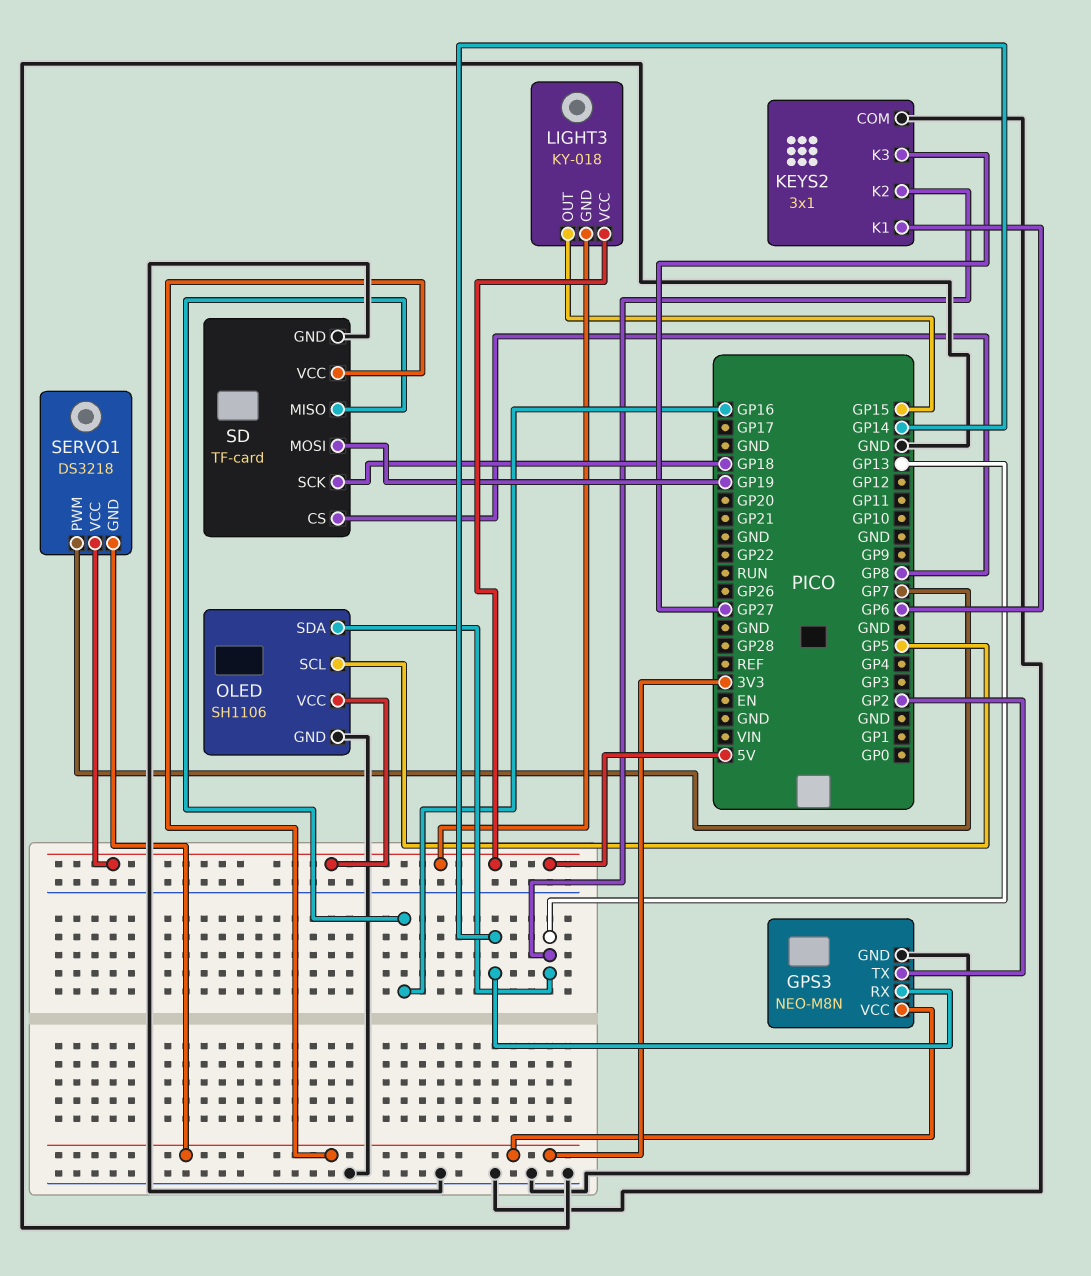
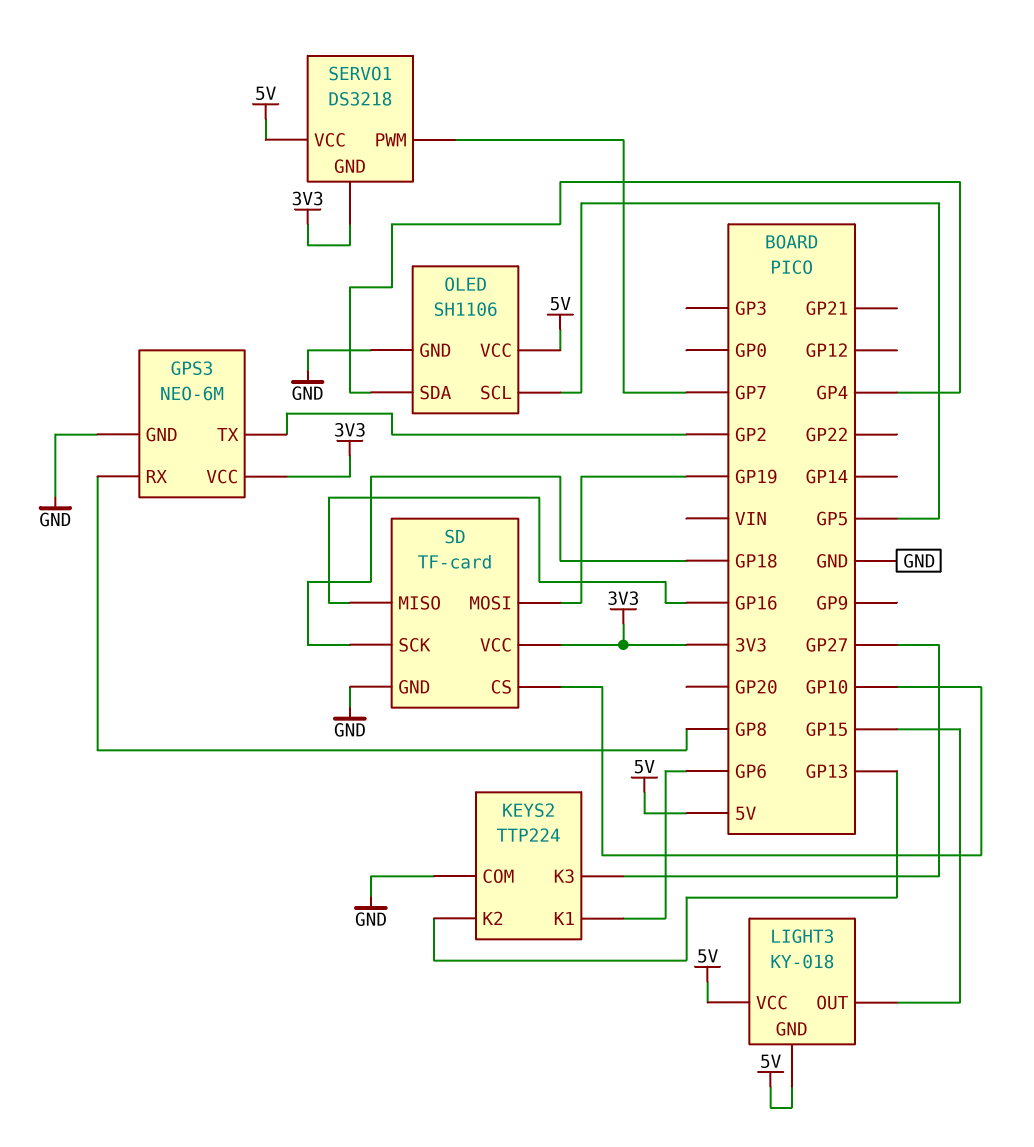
GPS3: NEO-M8N -> NEO-6M
GPS3 pin RX: GP14 -> GP8
KEYS2: 3x1 -> TTP224
OLED pin SDA: GP13 -> GP4
SD pin CS: GP8 -> GP10

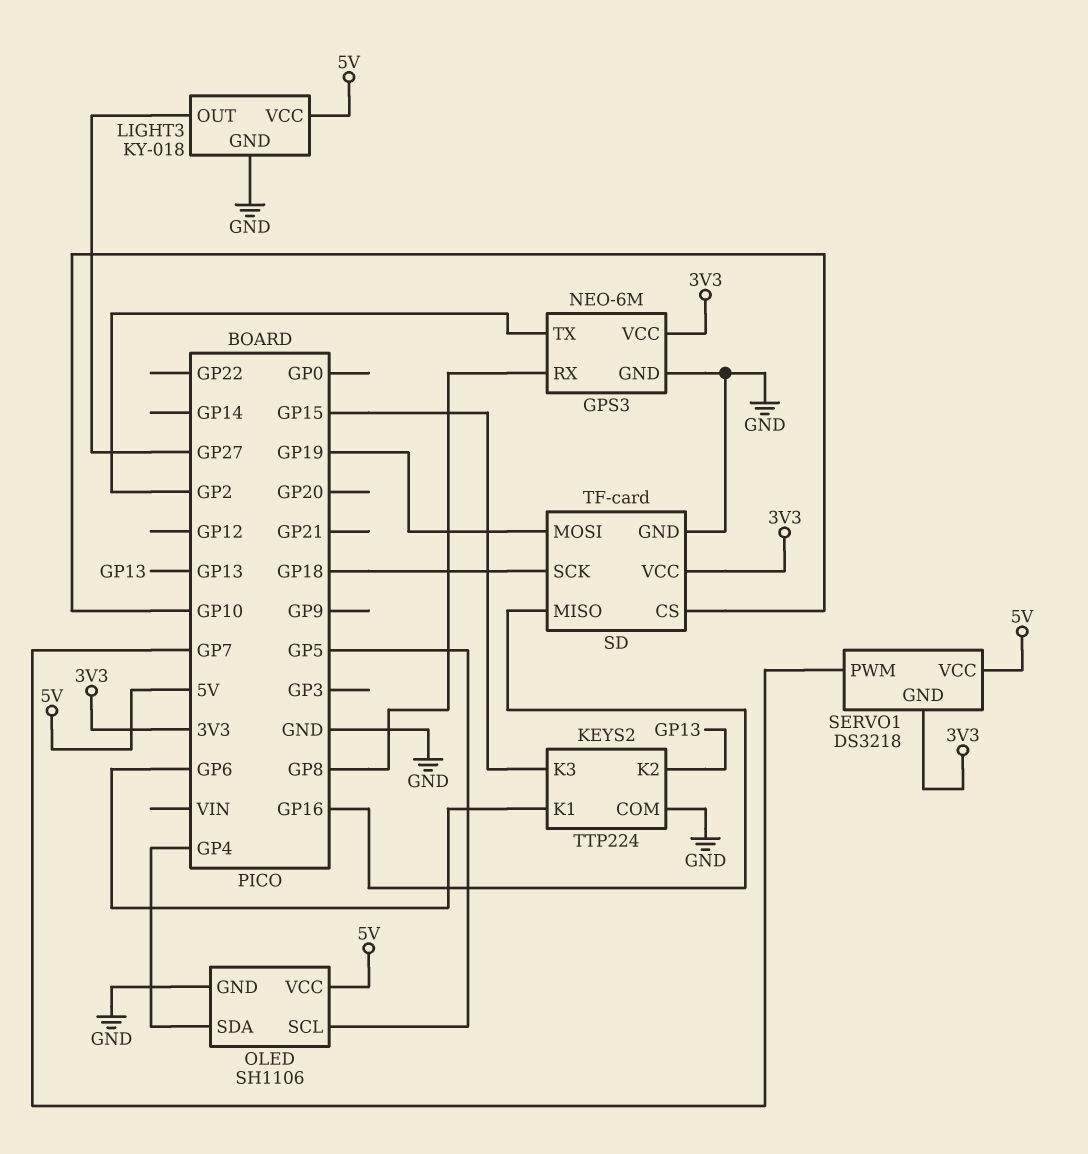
KEYS2 pin K3: GP27 -> GP15
LIGHT3 pin GND: 5V -> GND
LIGHT3 pin OUT: GP15 -> GP27

